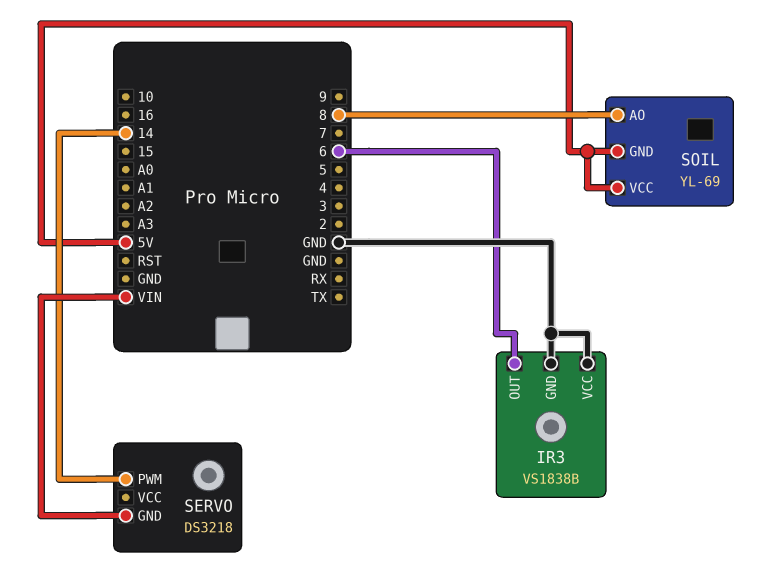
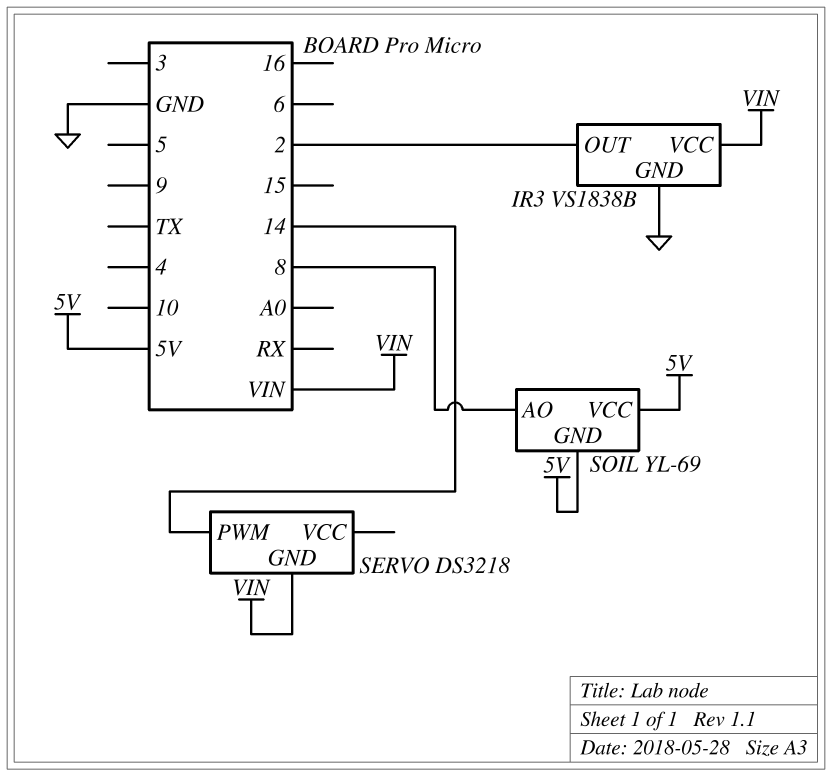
IR3 pin OUT: 6 -> 2
IR3 pin VCC: GND -> VIN

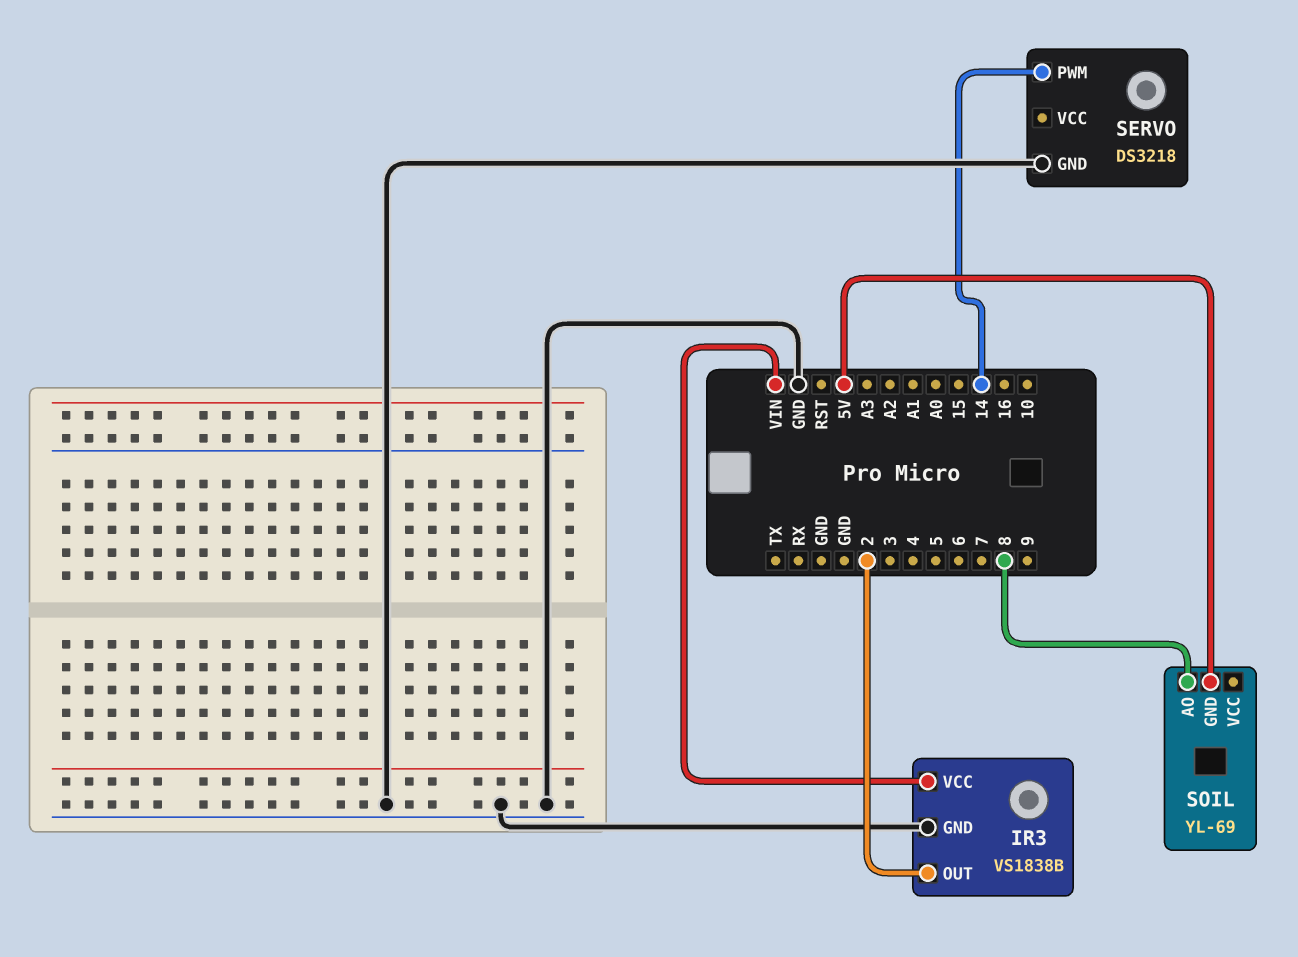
SERVO pin GND: VIN -> GND
SOIL pin VCC: 5V -> none

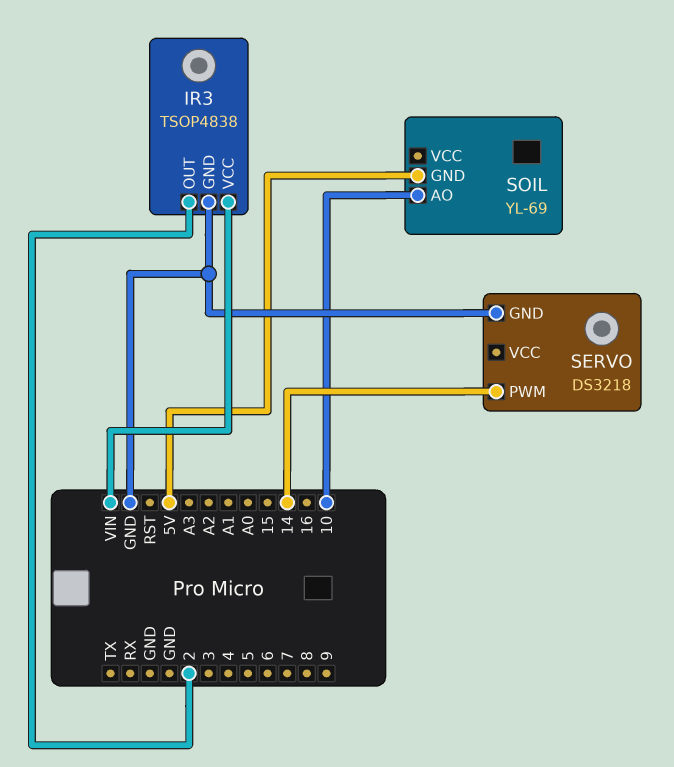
IR3: VS1838B -> TSOP4838
SOIL pin AO: 8 -> 10

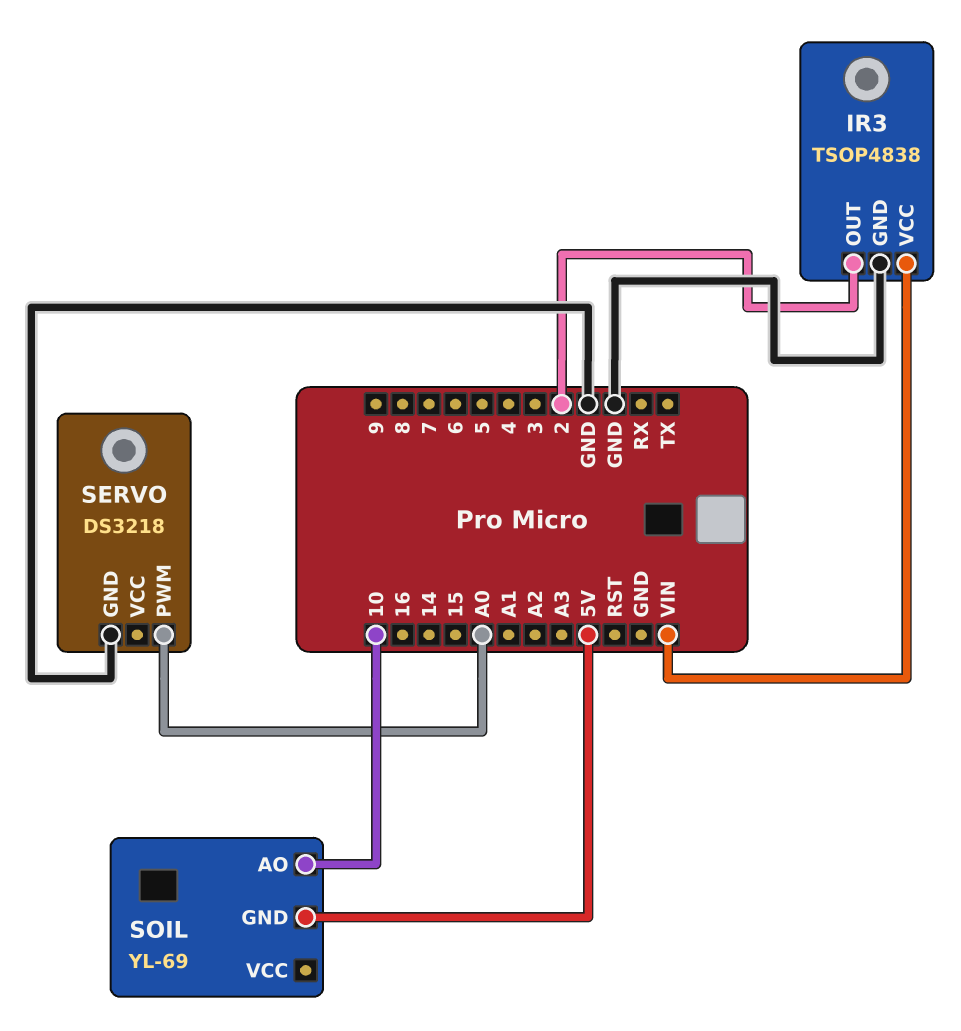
SERVO pin PWM: 14 -> A0

